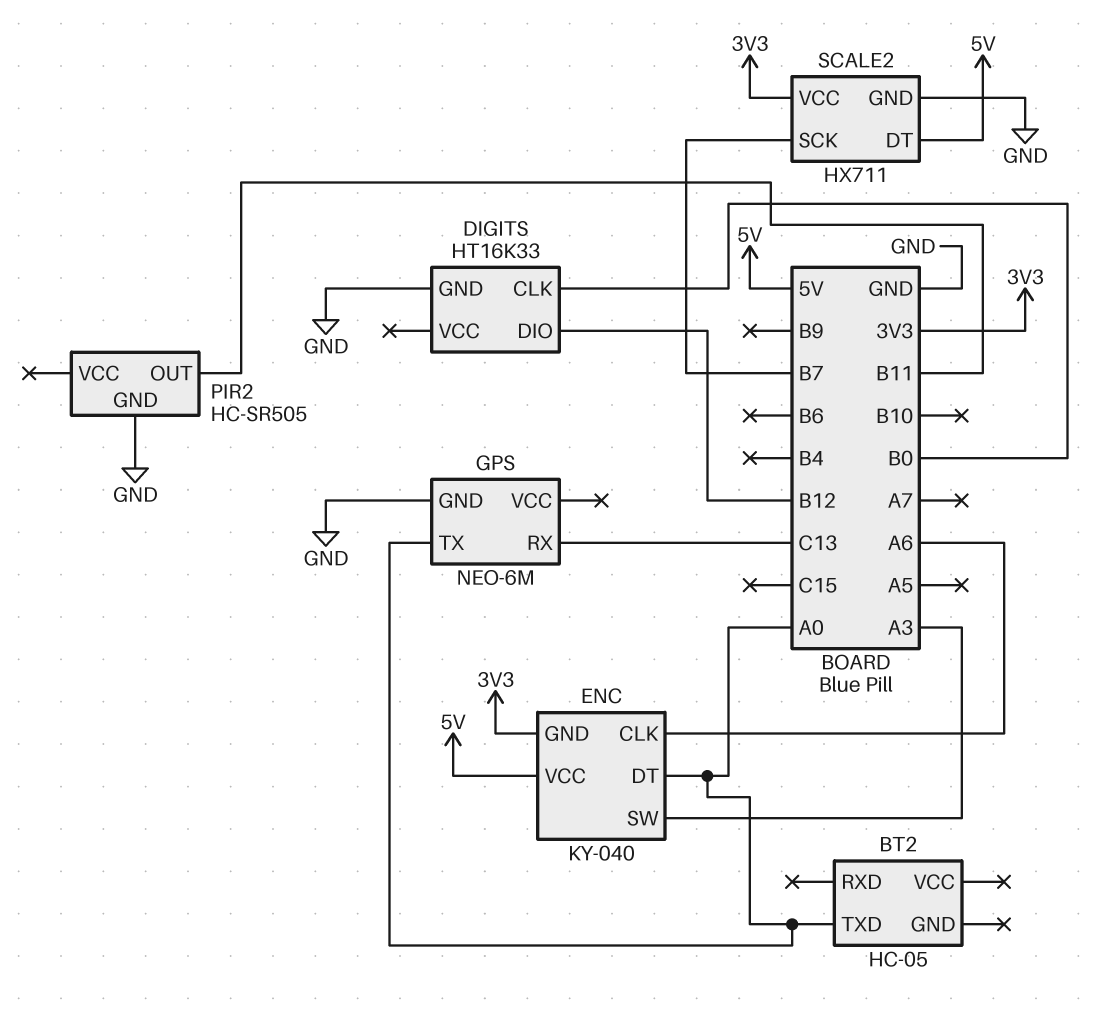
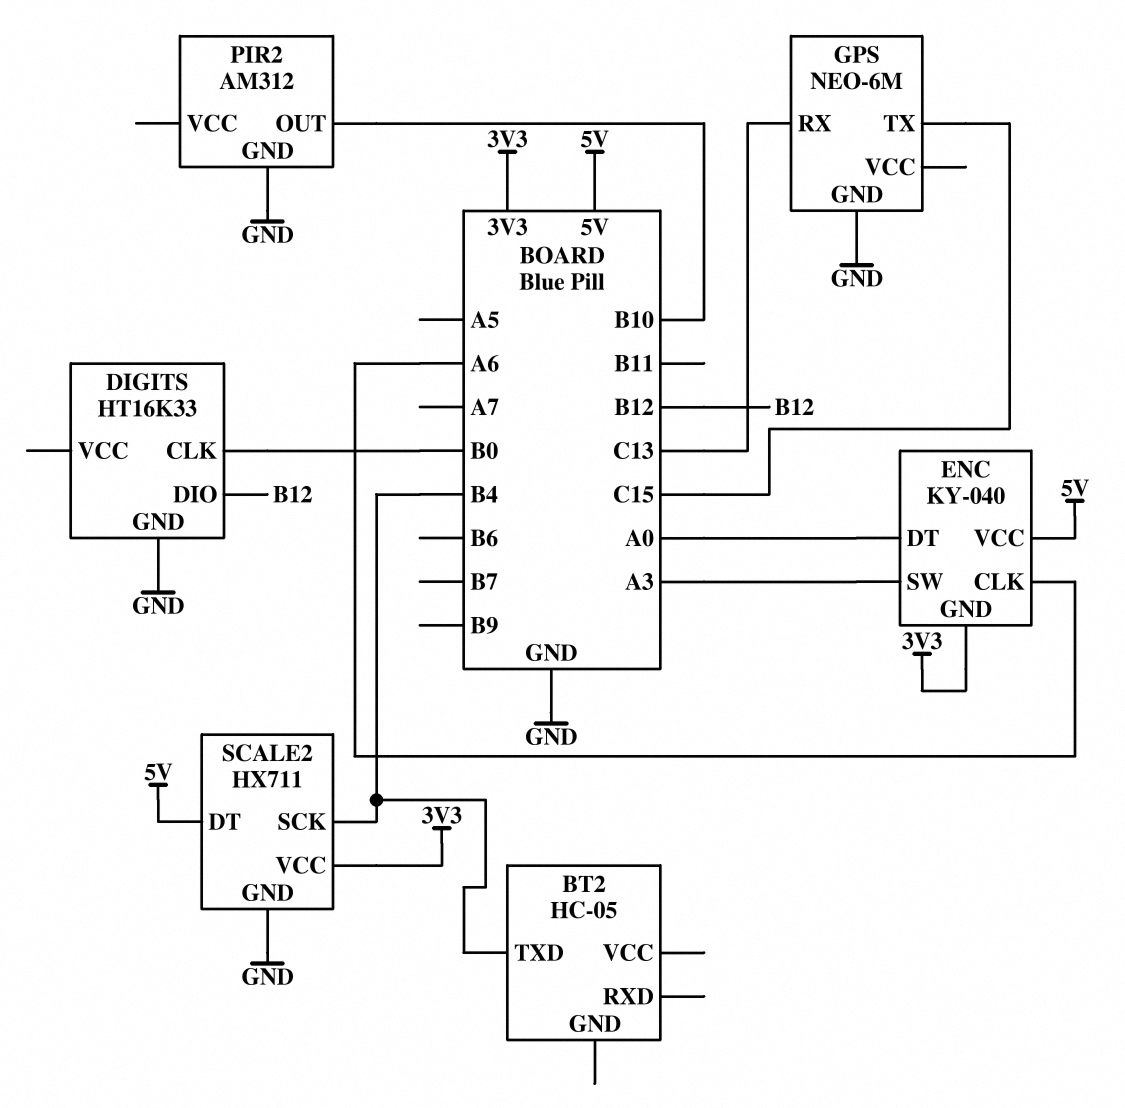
BT2 pin TXD: A0 -> B4
GPS pin TX: A0 -> C15
PIR2: HC-SR505 -> AM312
PIR2 pin OUT: B11 -> B10
SCALE2 pin SCK: B7 -> B4

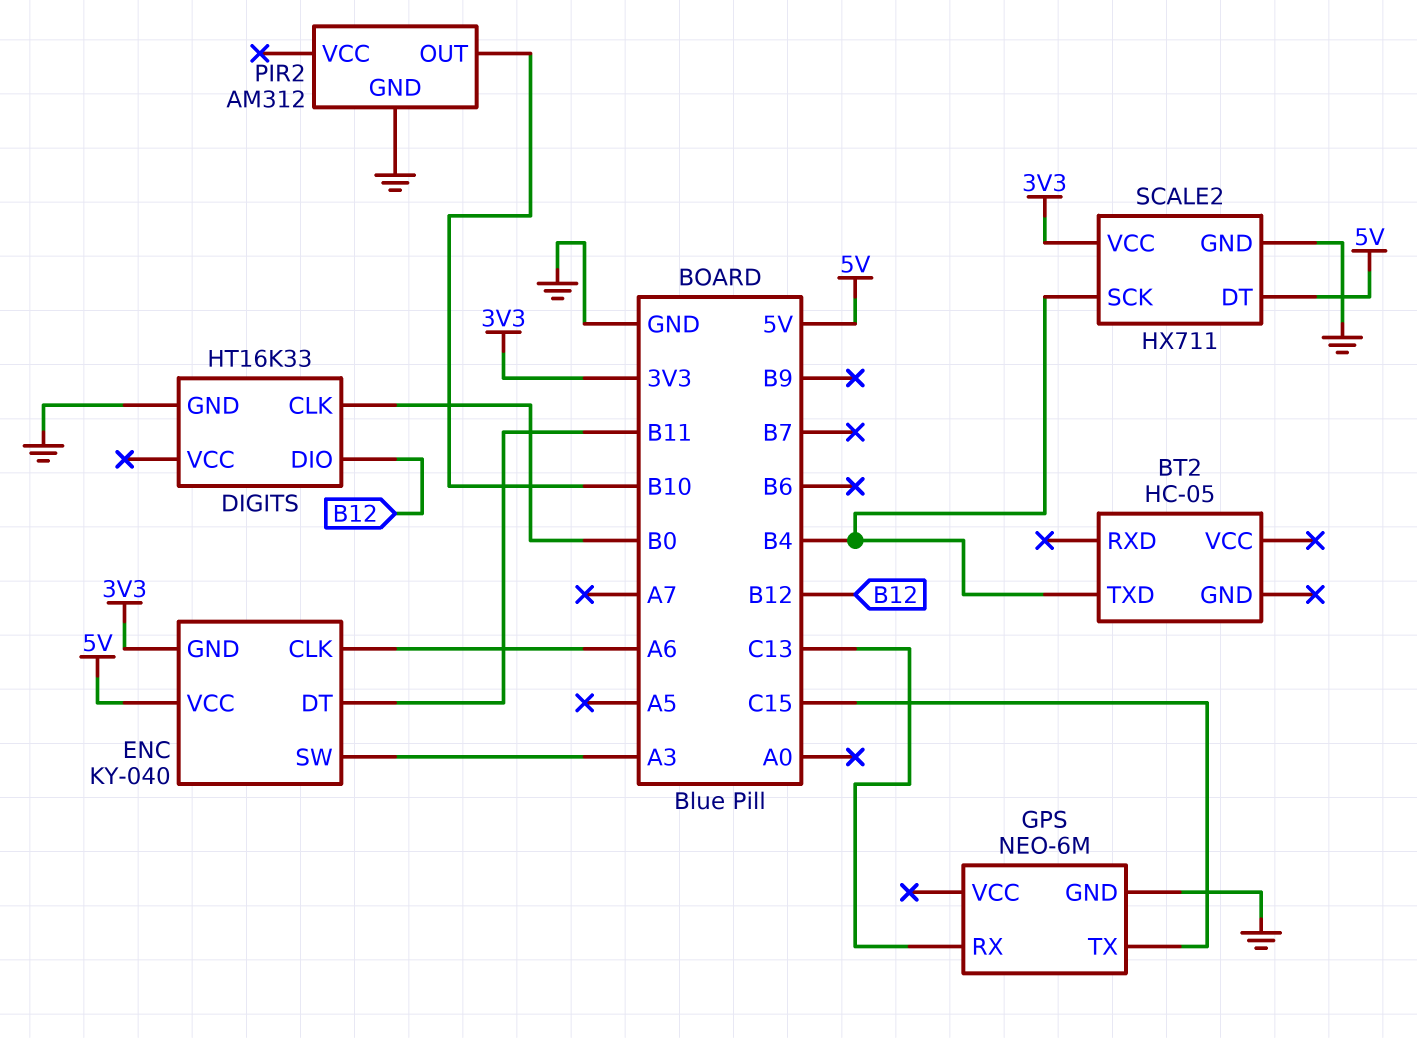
ENC pin DT: A0 -> B11

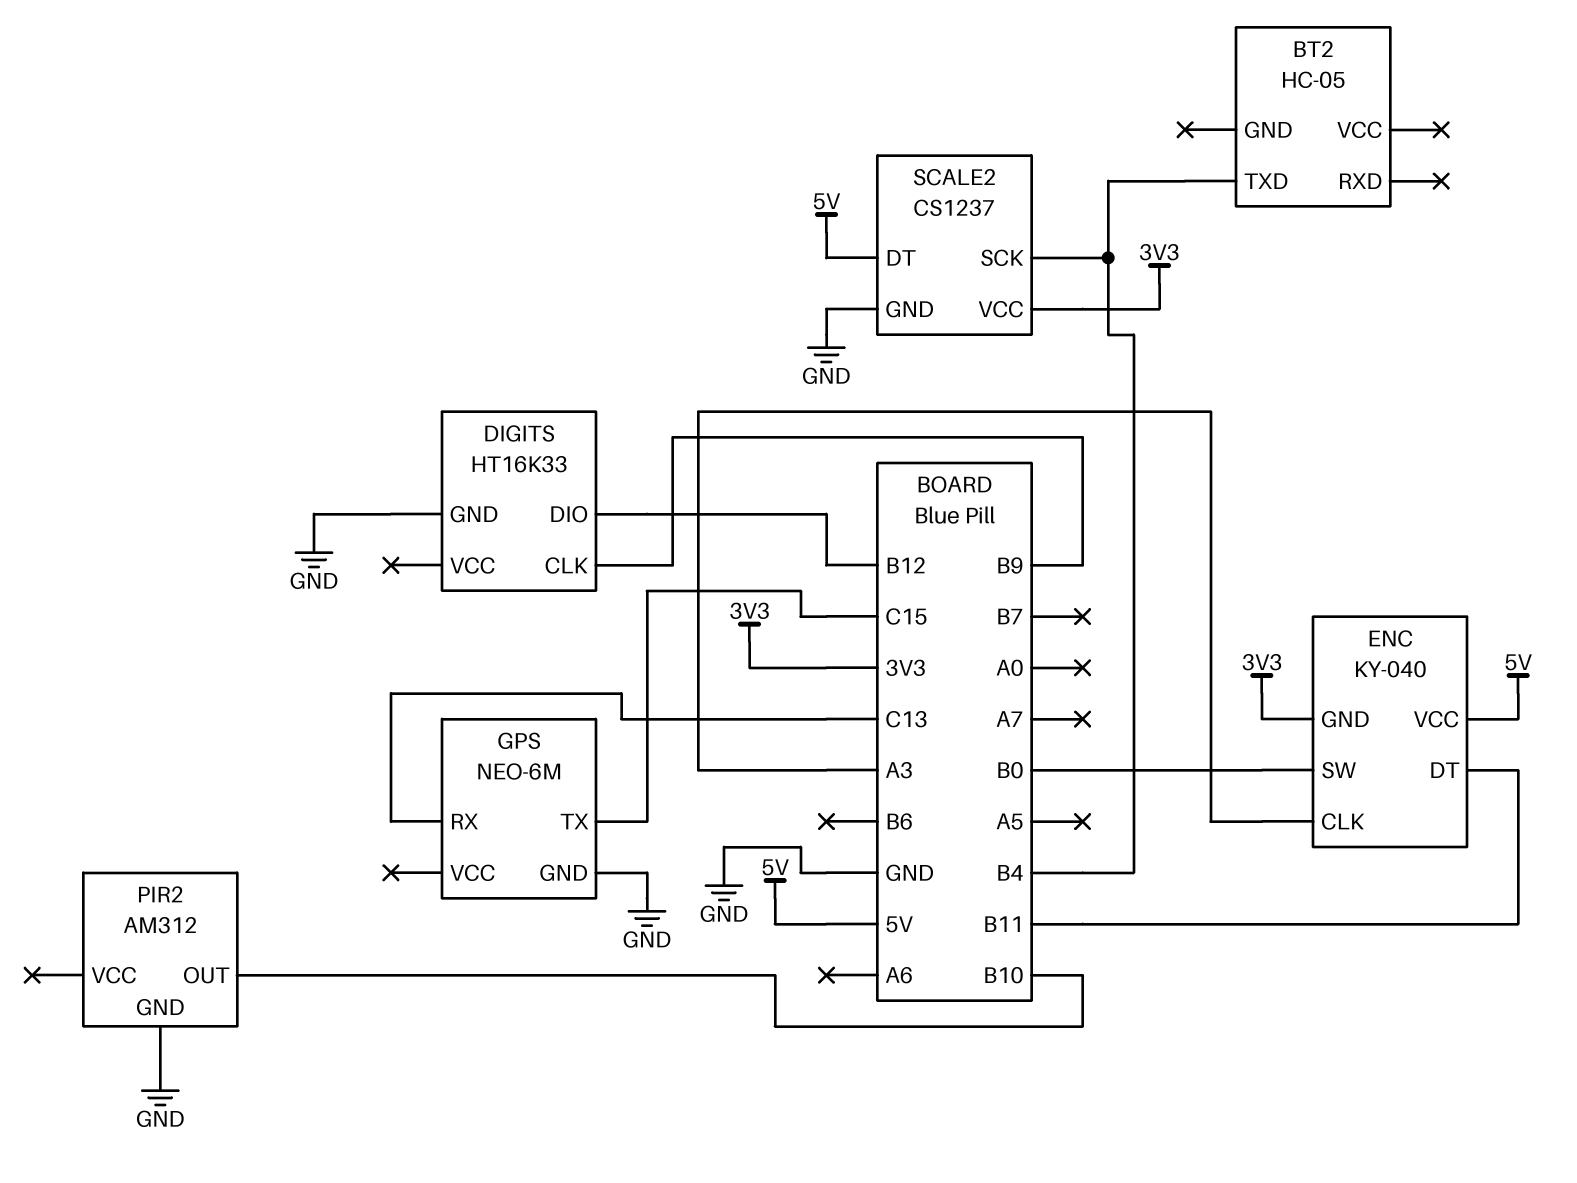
DIGITS pin CLK: B0 -> B9
ENC pin CLK: A6 -> A3
ENC pin SW: A3 -> B0
SCALE2: HX711 -> CS1237

